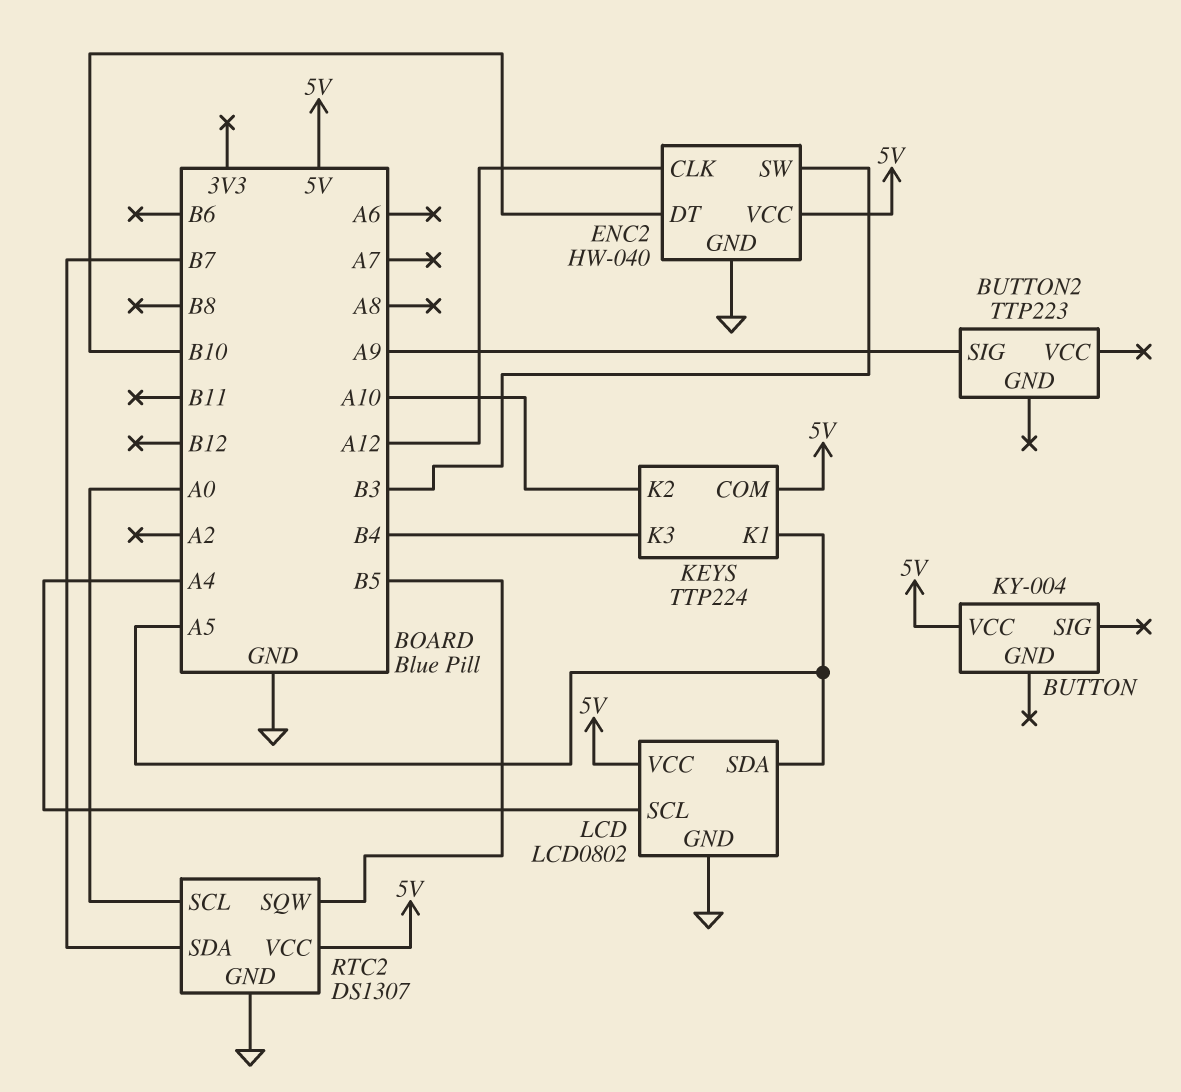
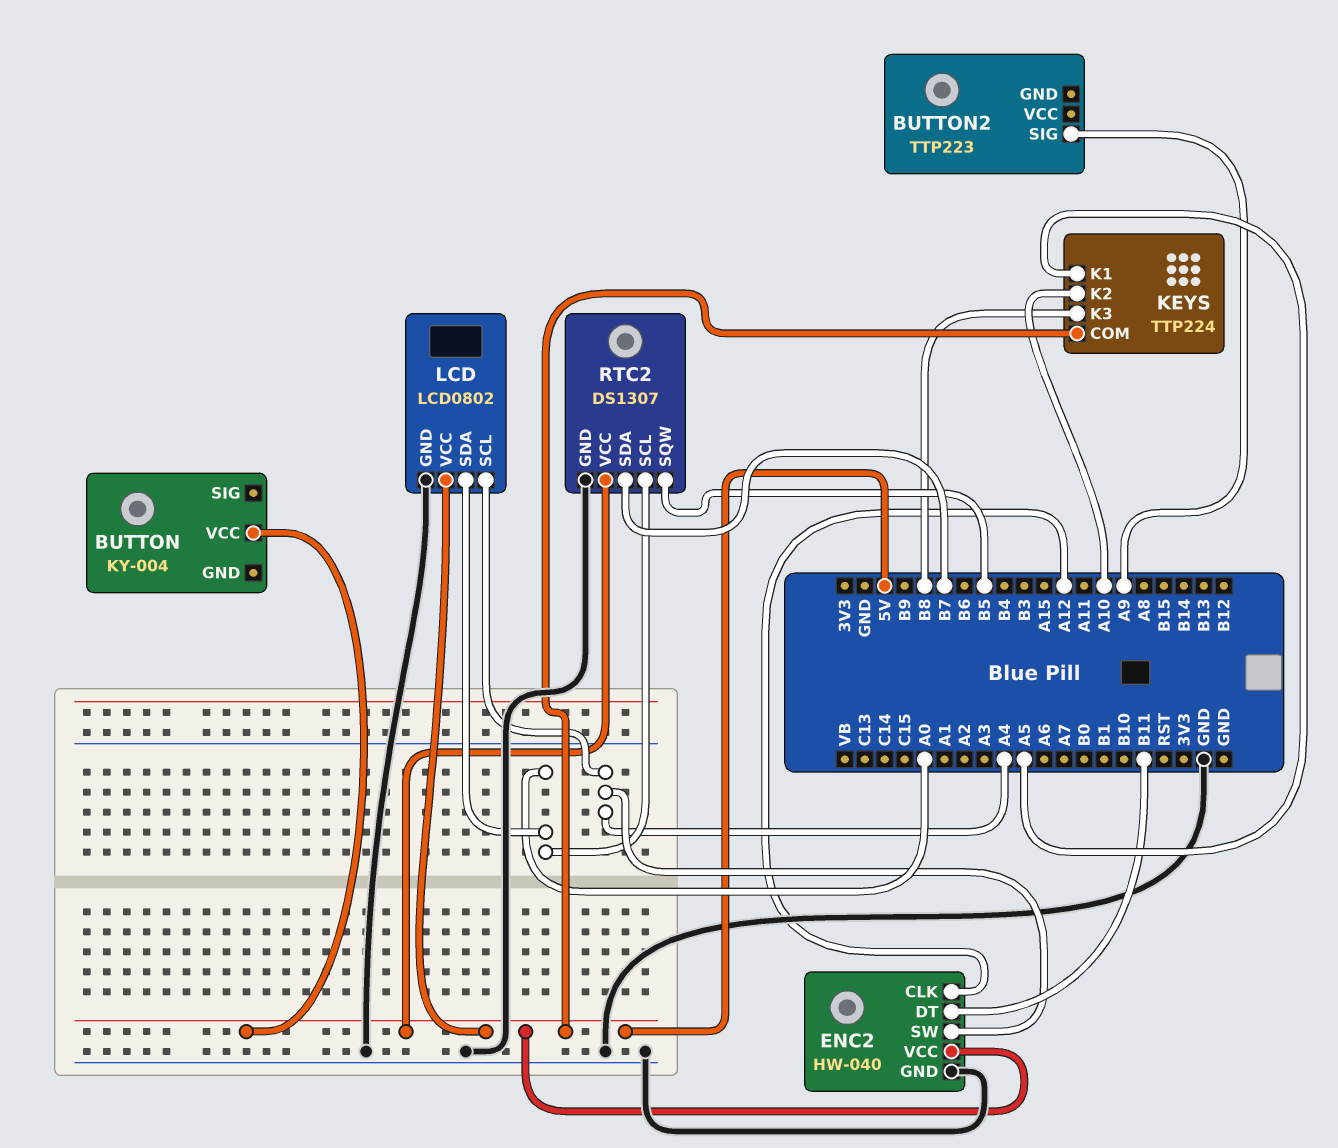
ENC2 pin DT: B10 -> B11
ENC2 pin SW: B3 -> A4
KEYS pin K3: B4 -> B8
LCD pin SDA: A5 -> A0

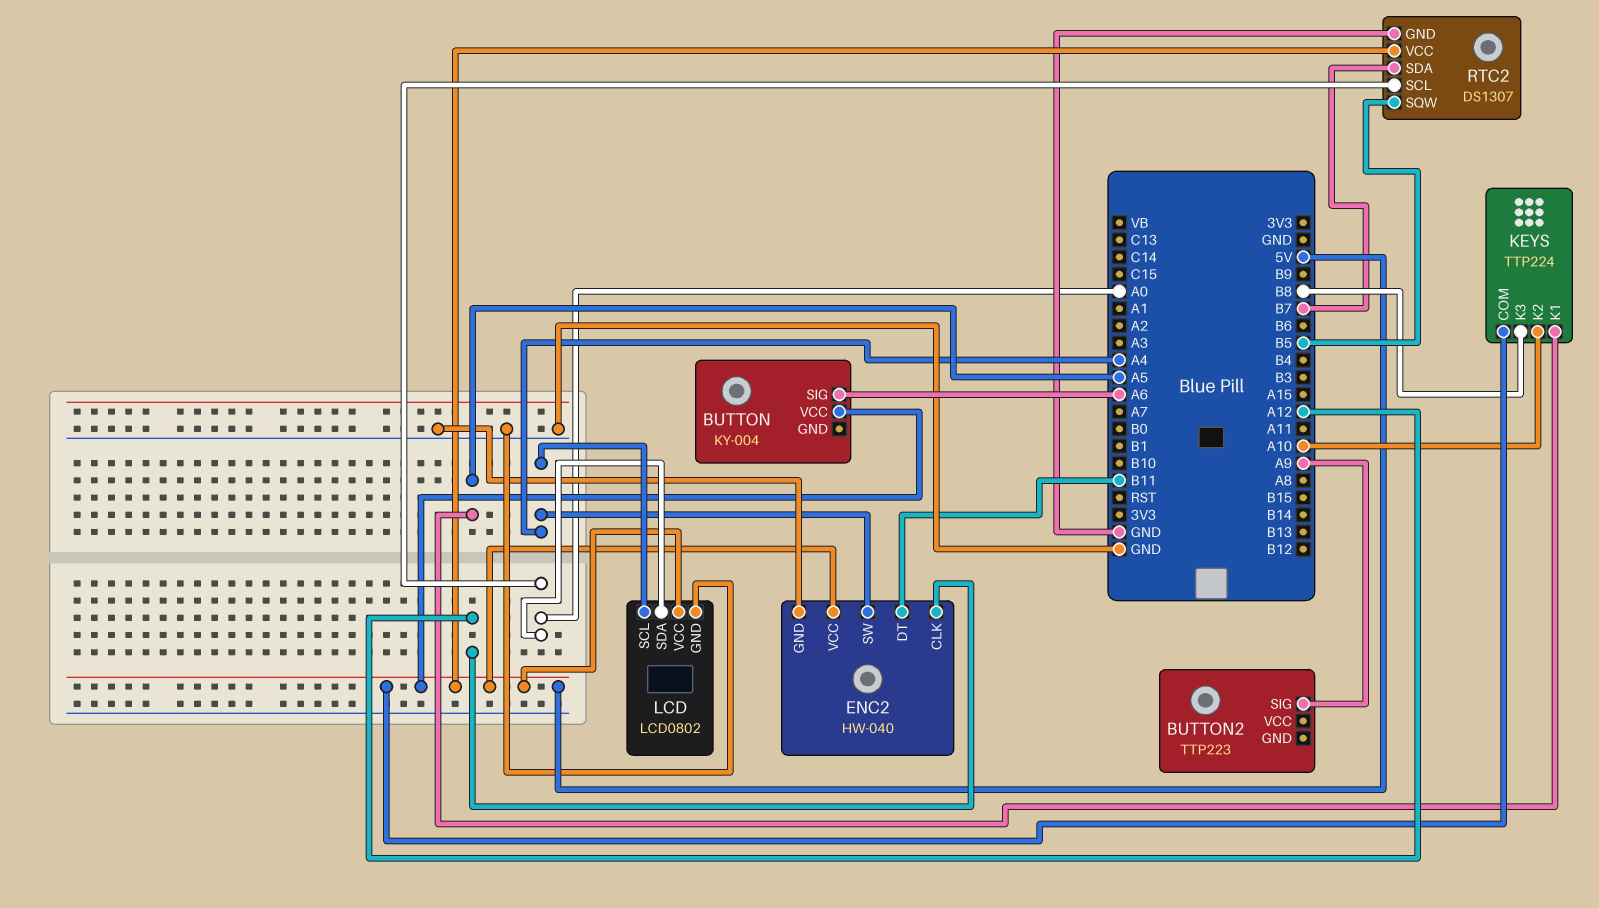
BUTTON pin SIG: none -> A6

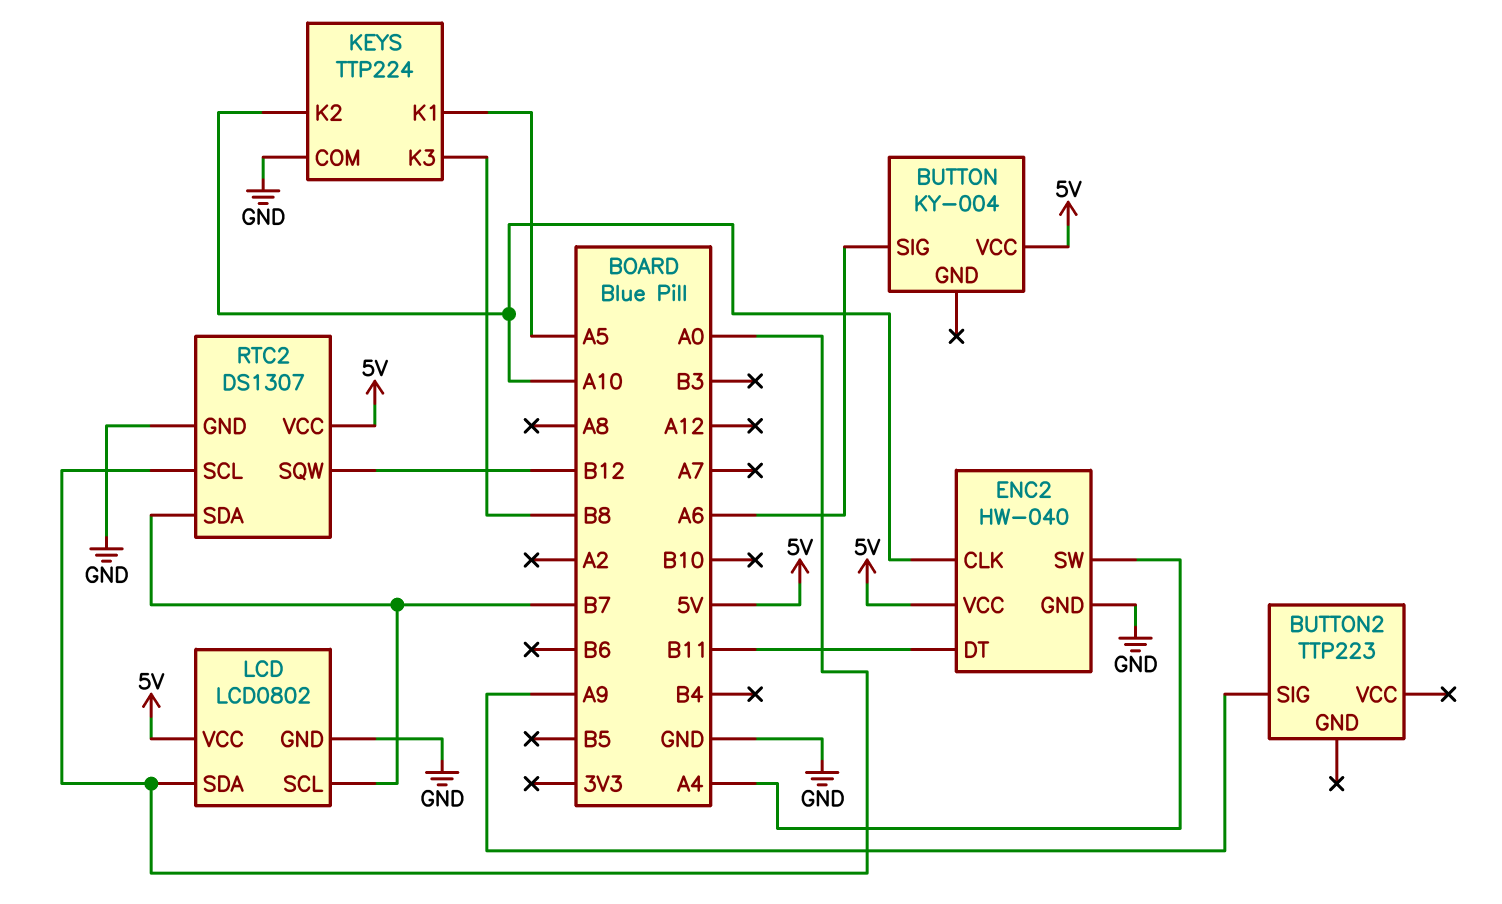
ENC2 pin CLK: A12 -> A10
KEYS pin COM: 5V -> GND
LCD pin SCL: A4 -> B7
RTC2 pin SQW: B5 -> B12

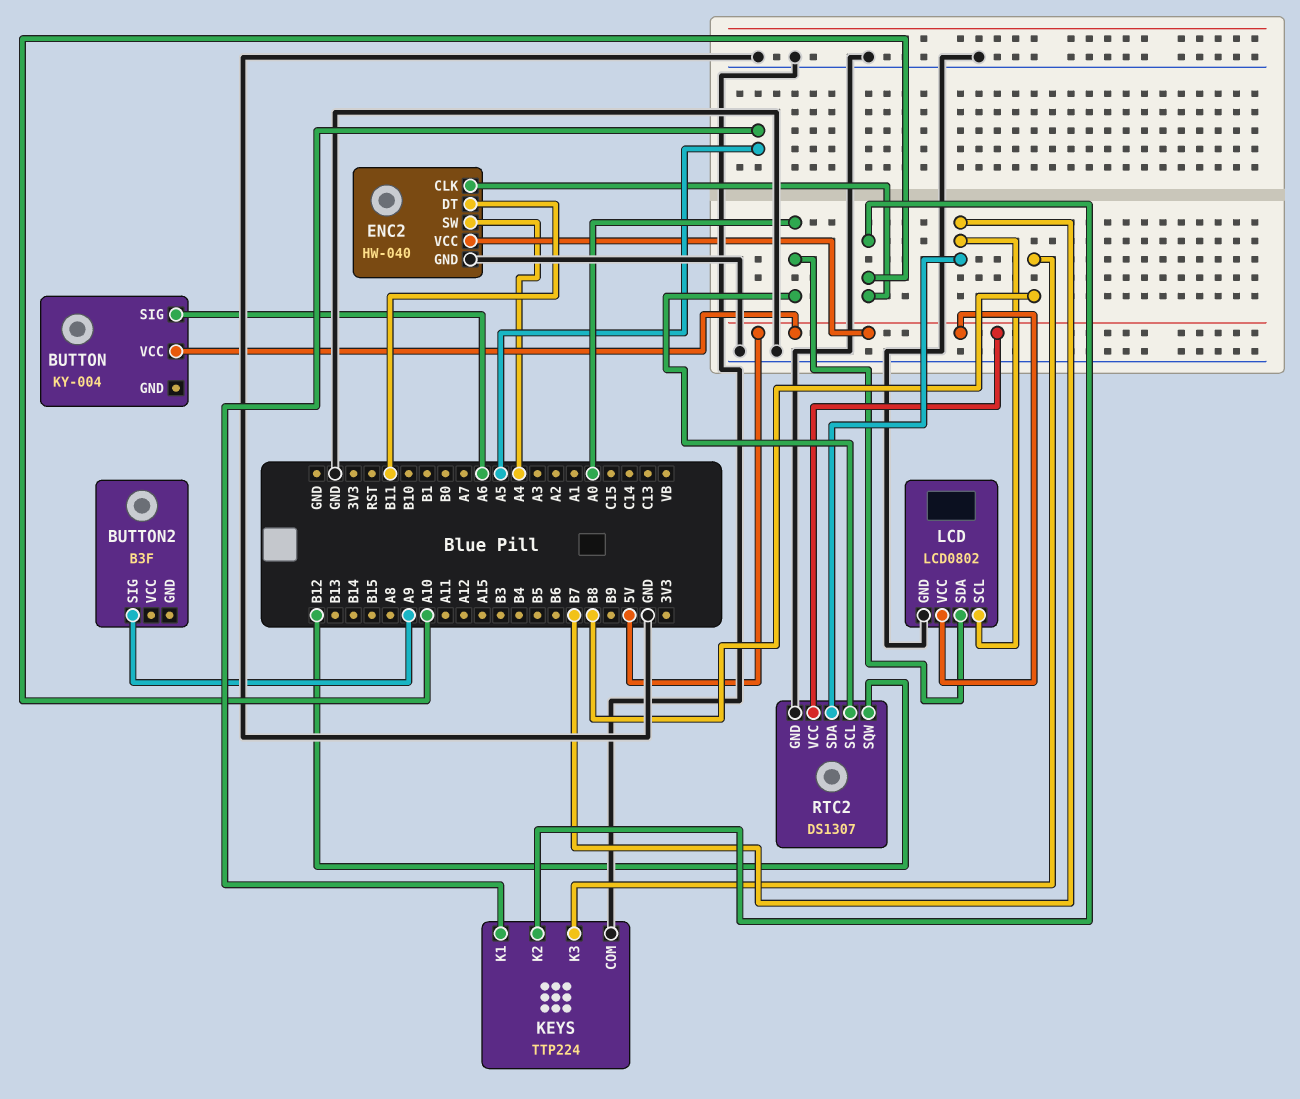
BUTTON2: TTP223 -> B3F

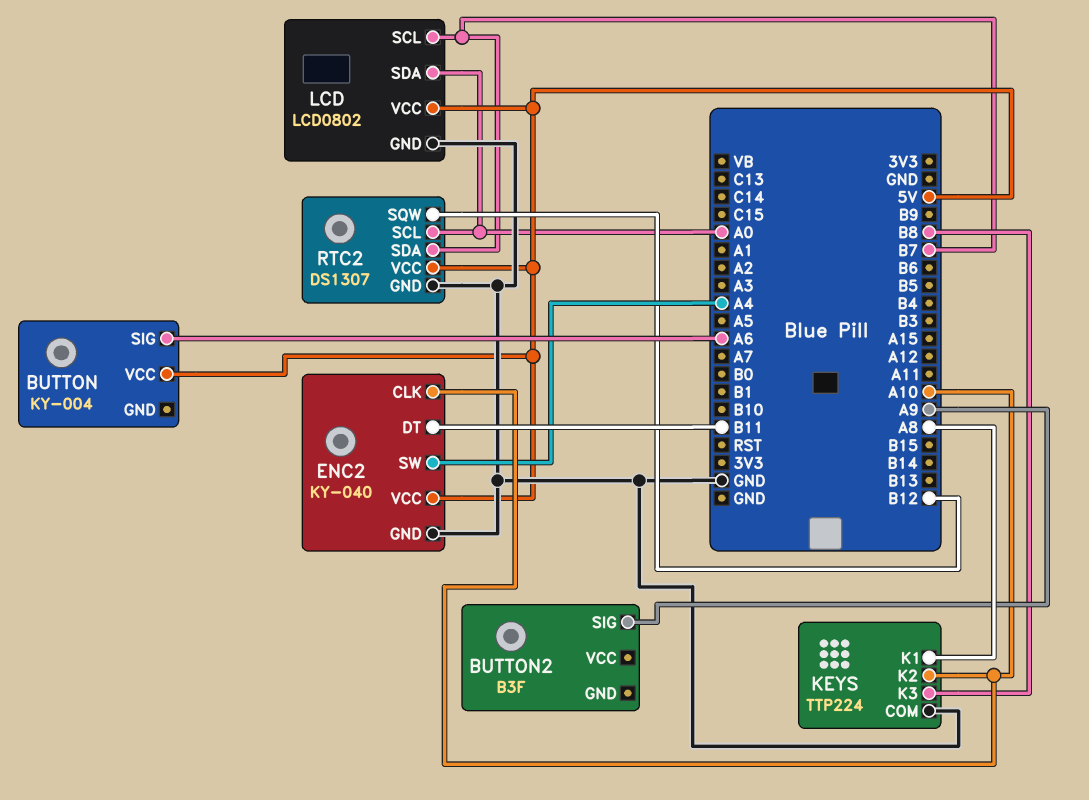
ENC2: HW-040 -> KY-040
KEYS pin K1: A5 -> A8

